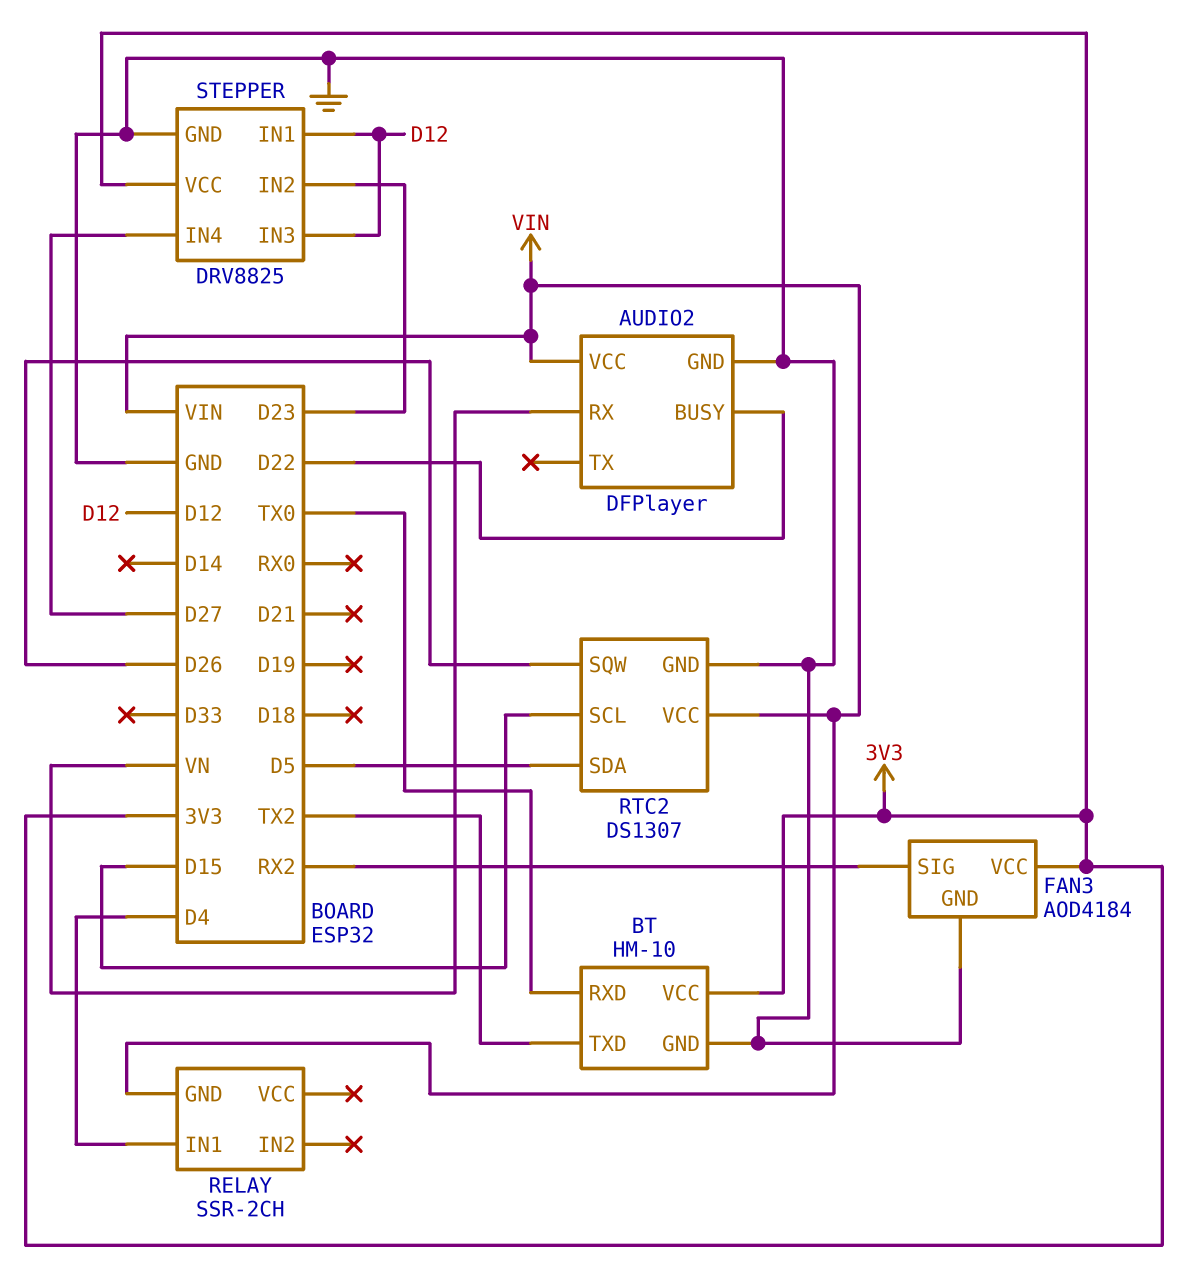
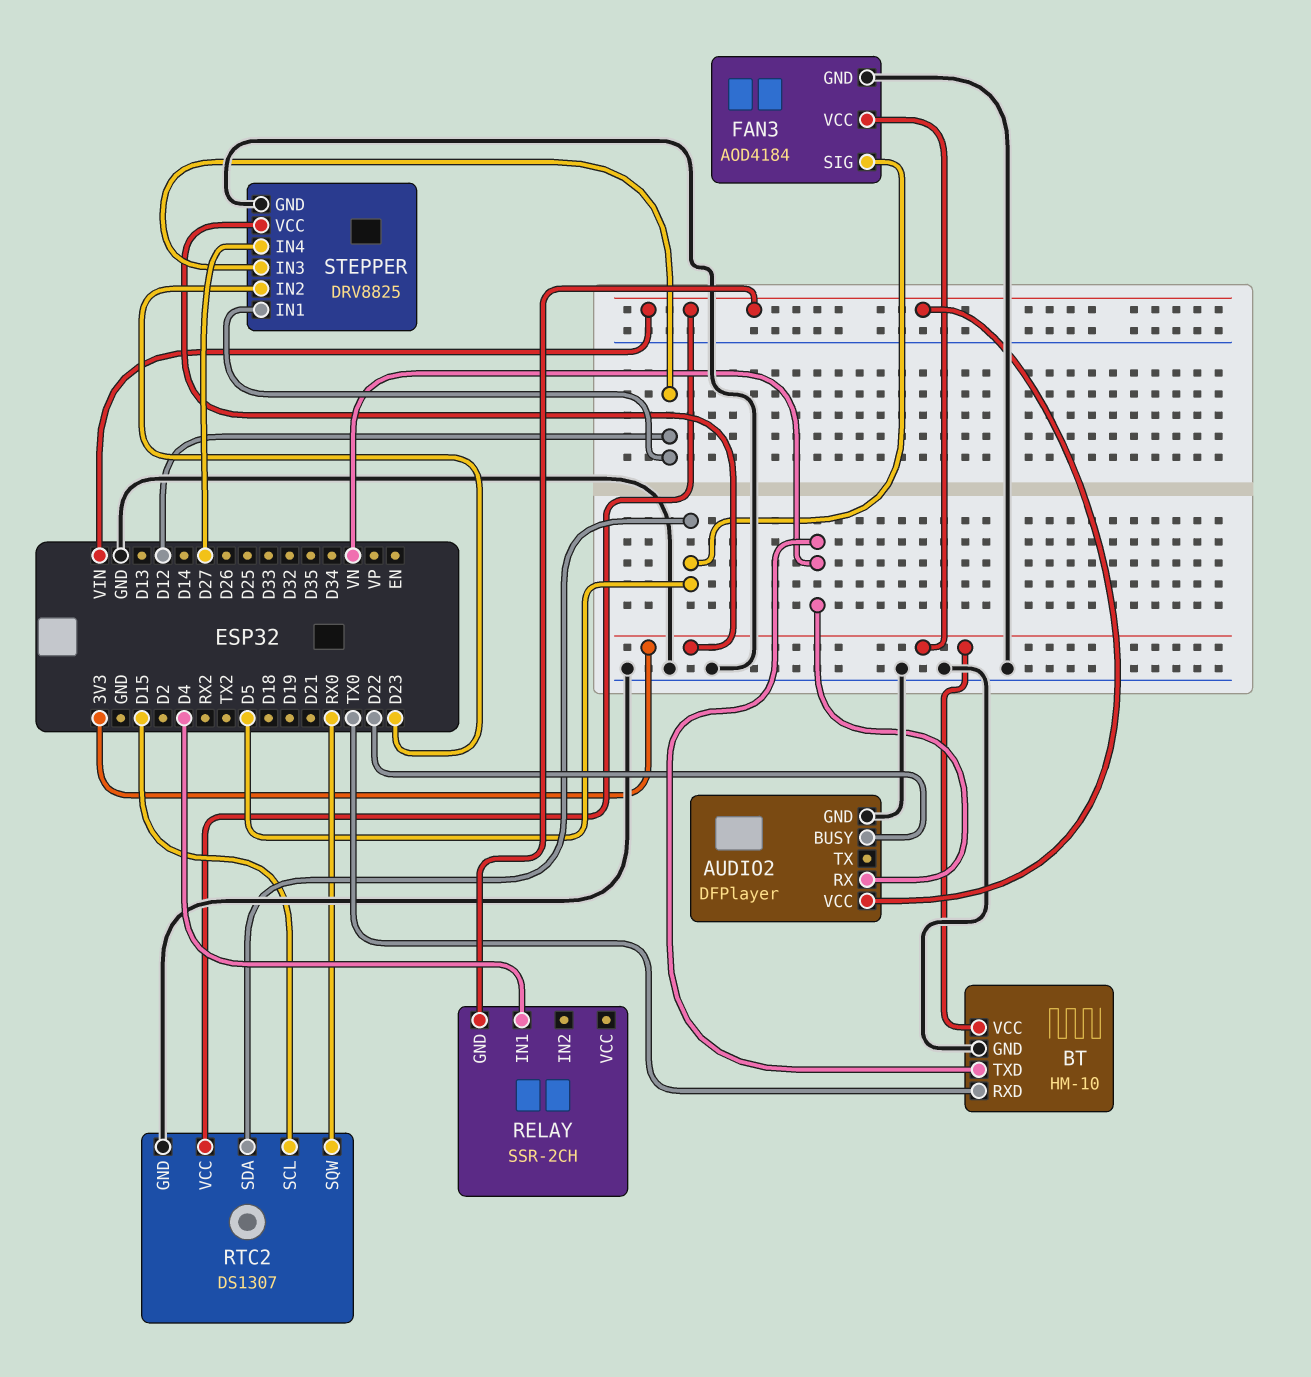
BT pin TXD: TX2 -> VN
FAN3 pin SIG: RX2 -> D5
RTC2 pin SQW: D26 -> RX0

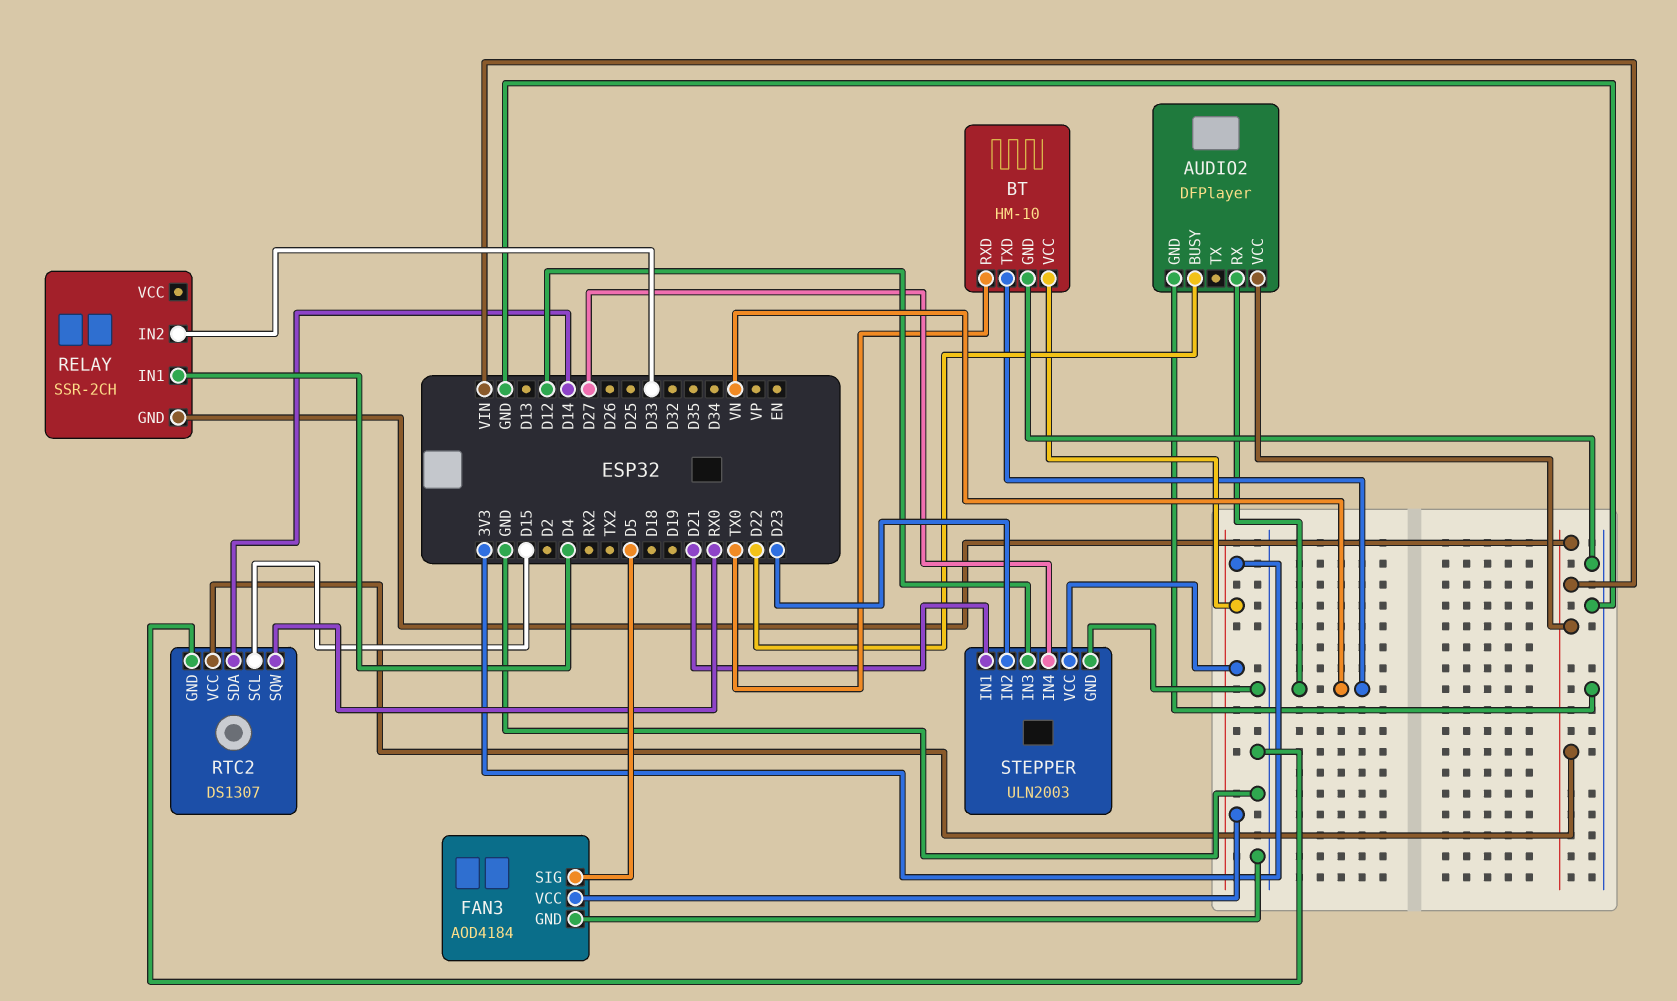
RELAY pin IN2: none -> D33
RTC2 pin SDA: D5 -> D14
STEPPER: DRV8825 -> ULN2003
STEPPER pin IN1: D12 -> D21

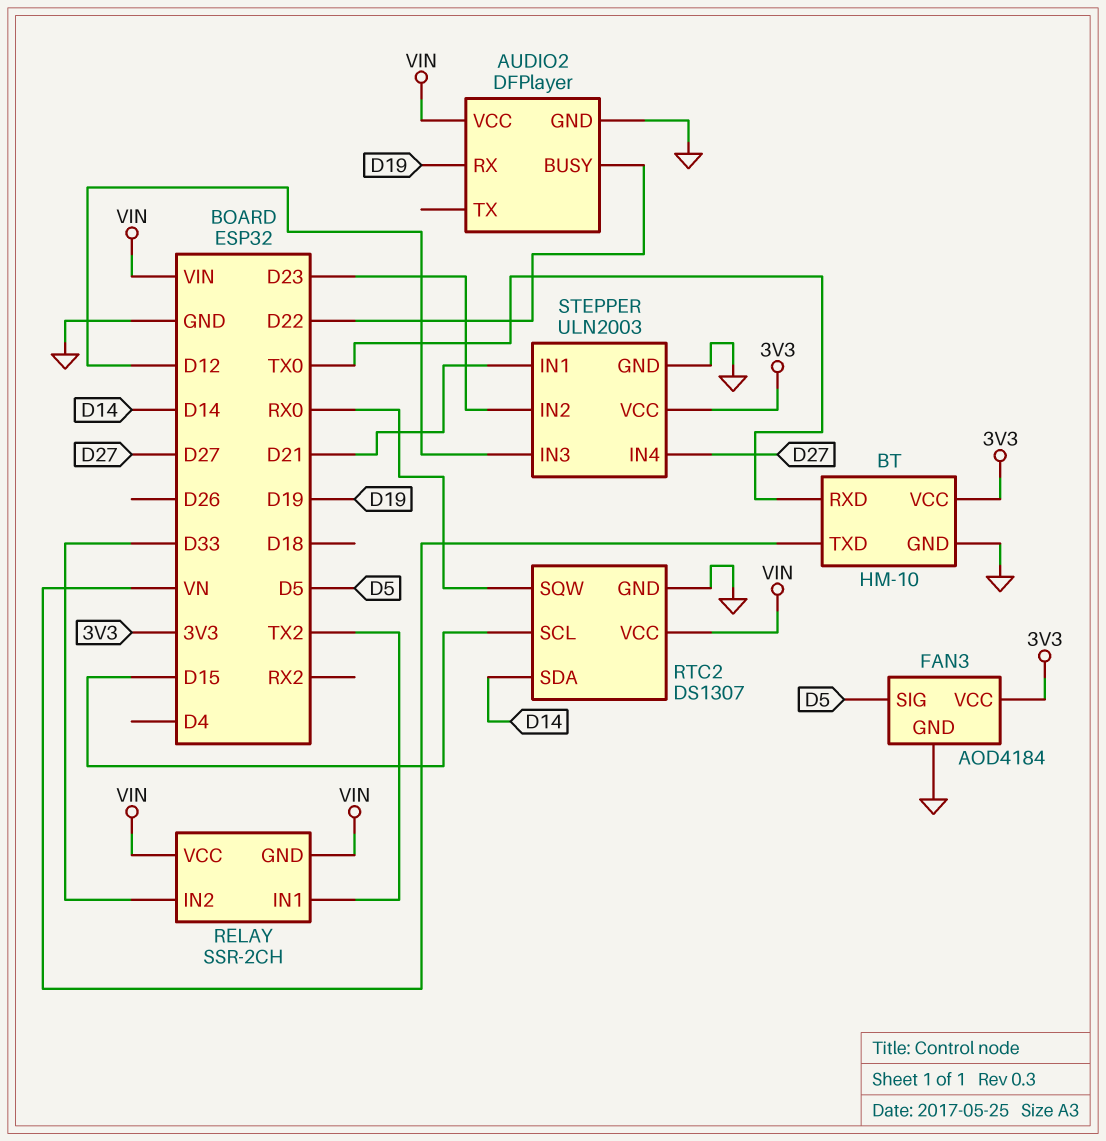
AUDIO2 pin RX: VN -> D19
RELAY pin IN1: D4 -> TX2
RELAY pin VCC: none -> VIN

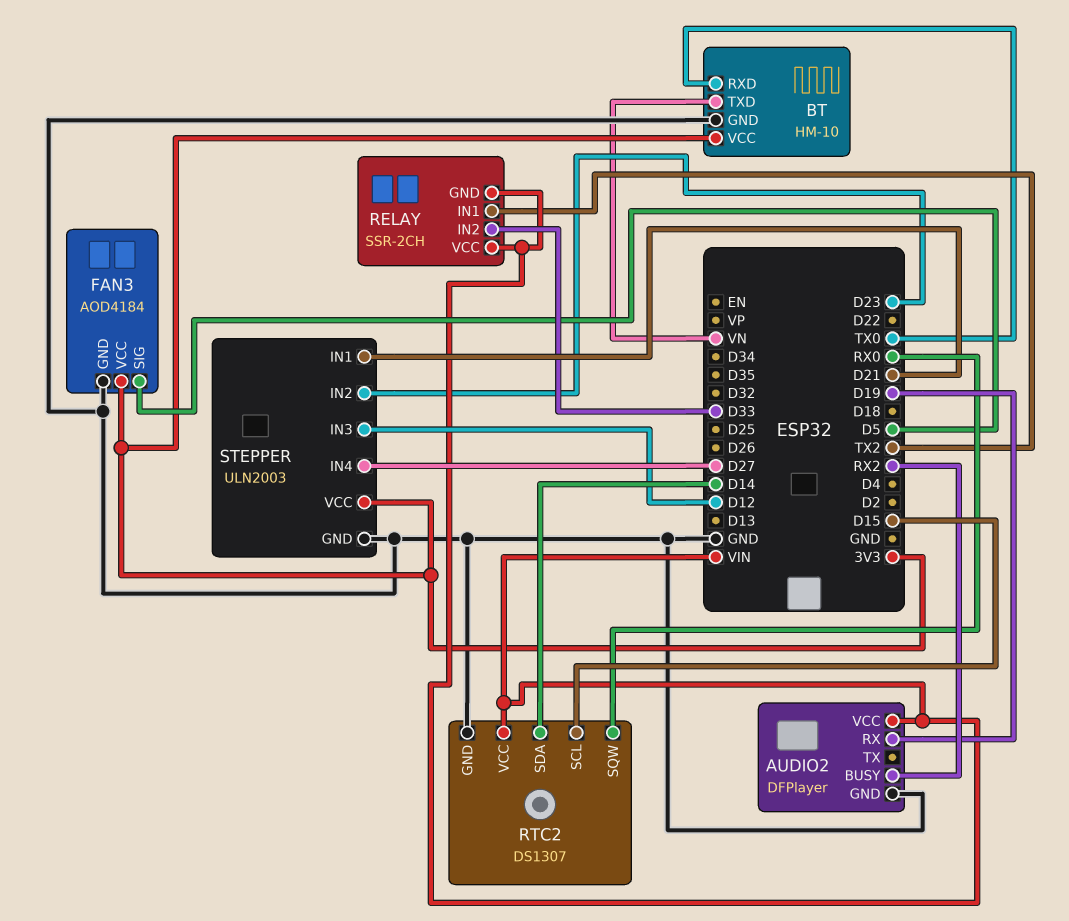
AUDIO2 pin BUSY: D22 -> RX2

